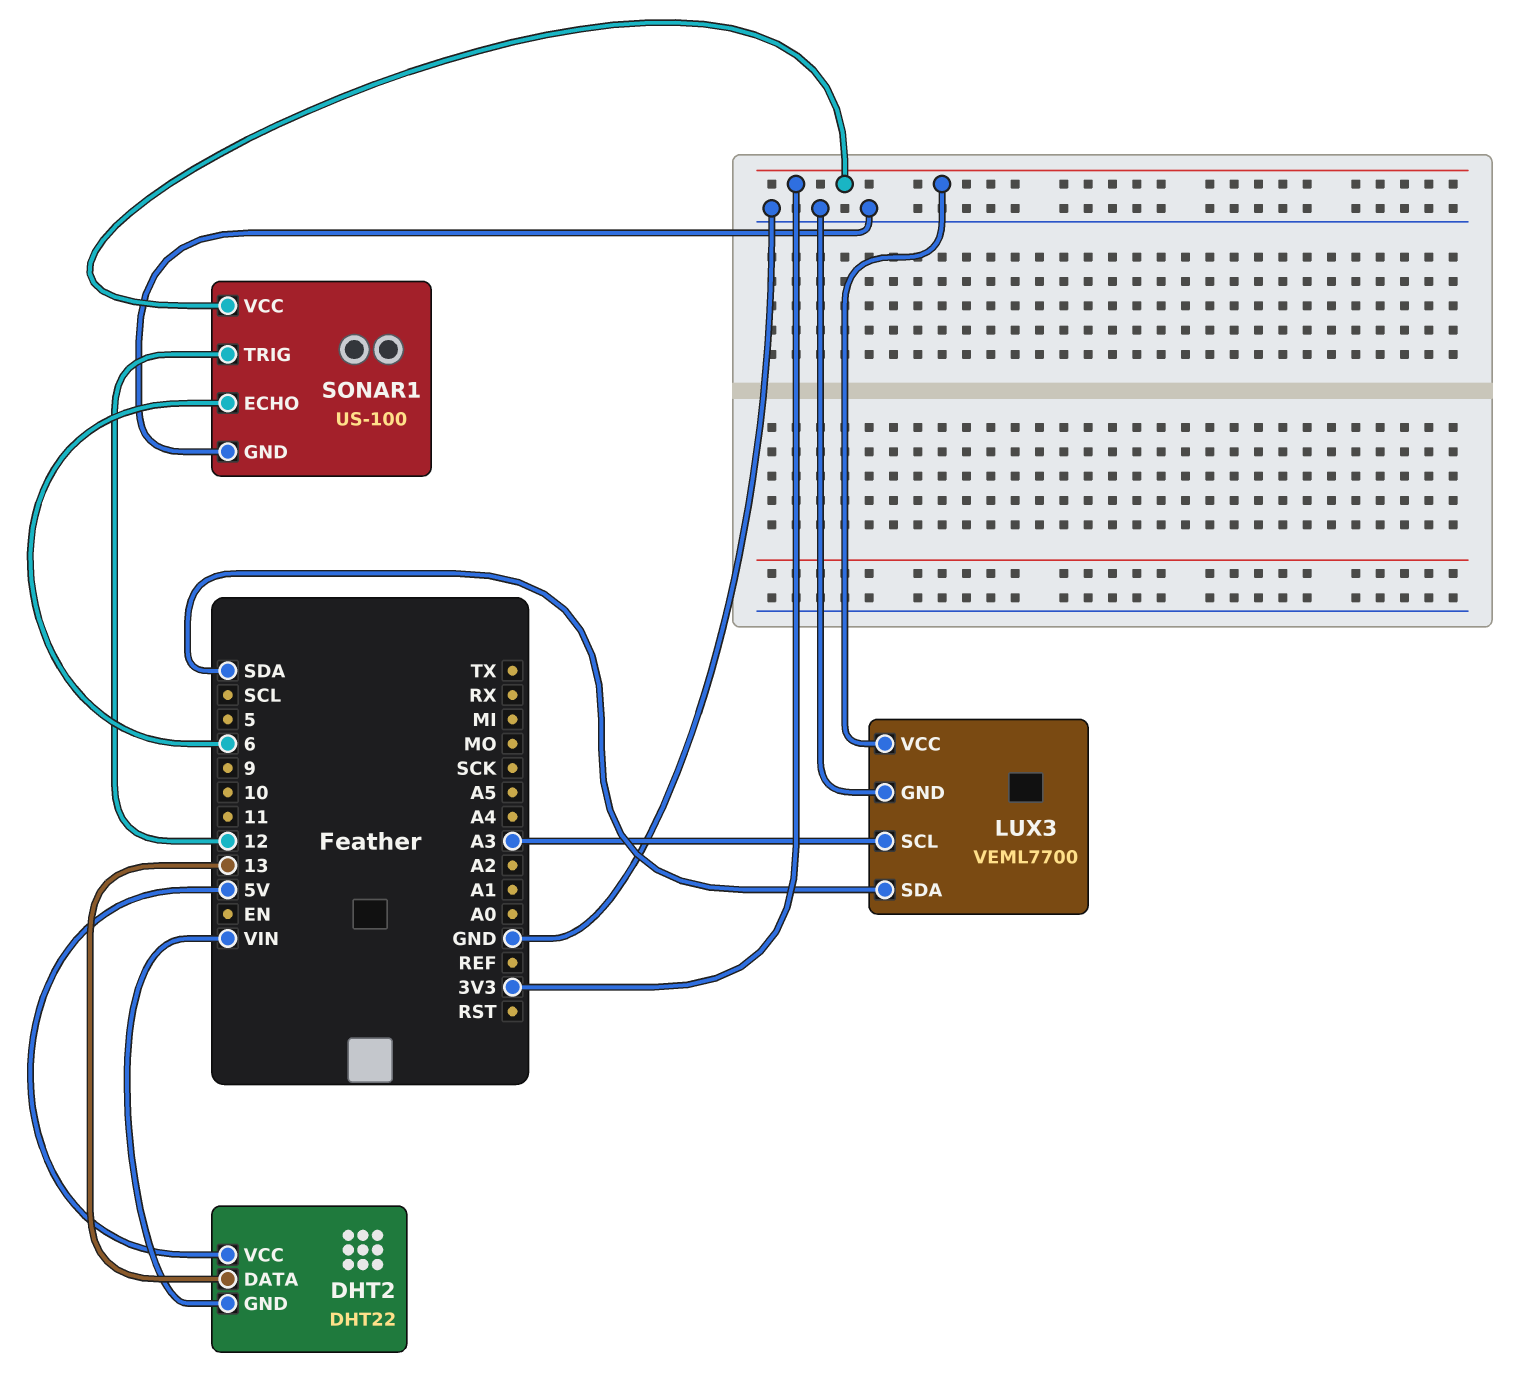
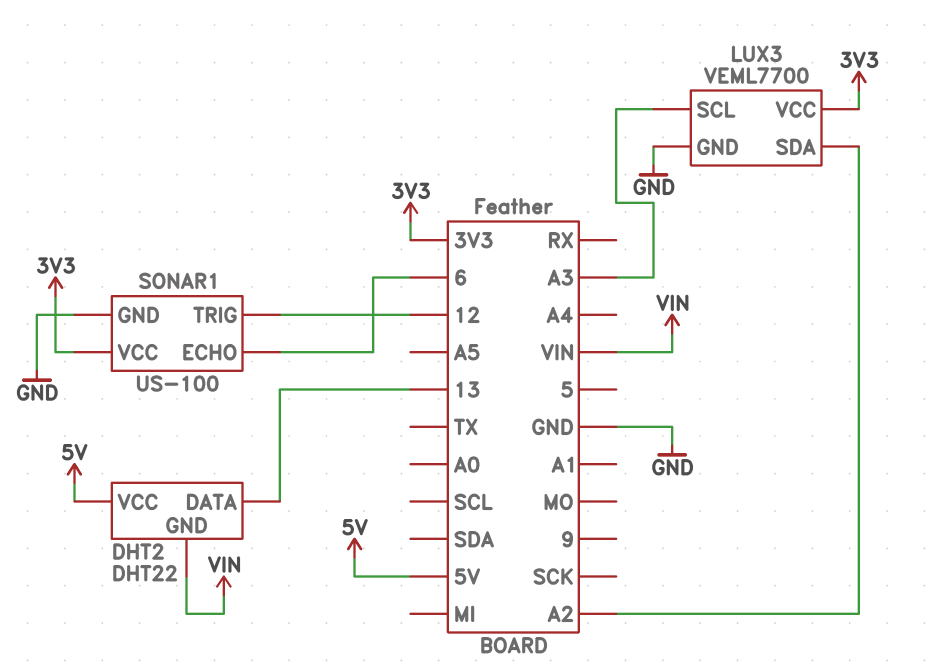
LUX3 pin SDA: SDA -> A2

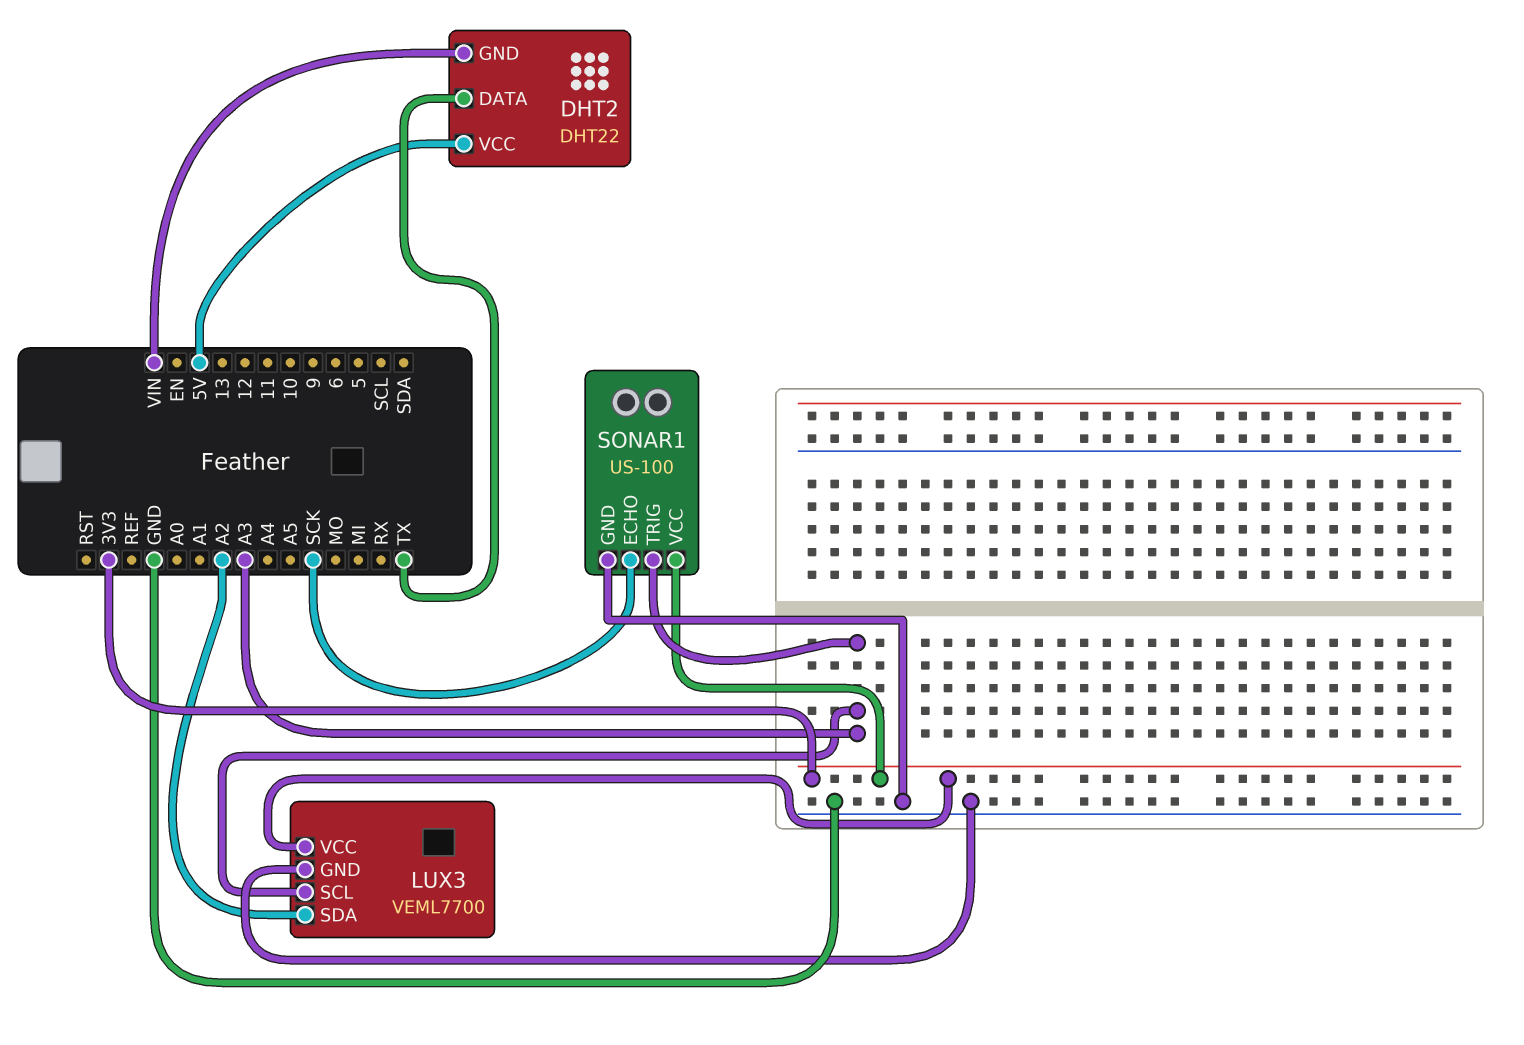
DHT2 pin DATA: 13 -> TX
SONAR1 pin ECHO: 6 -> SCK
SONAR1 pin TRIG: 12 -> A3

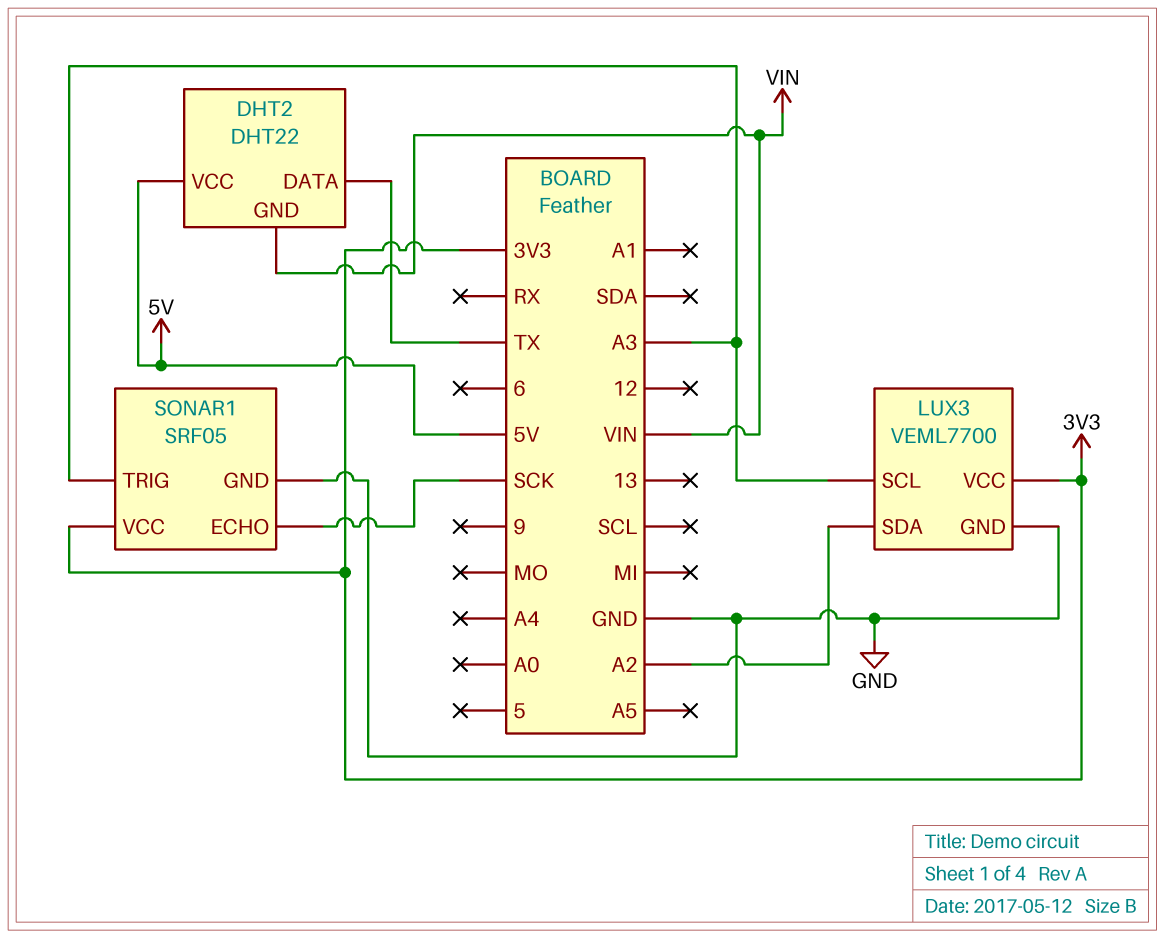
SONAR1: US-100 -> SRF05

